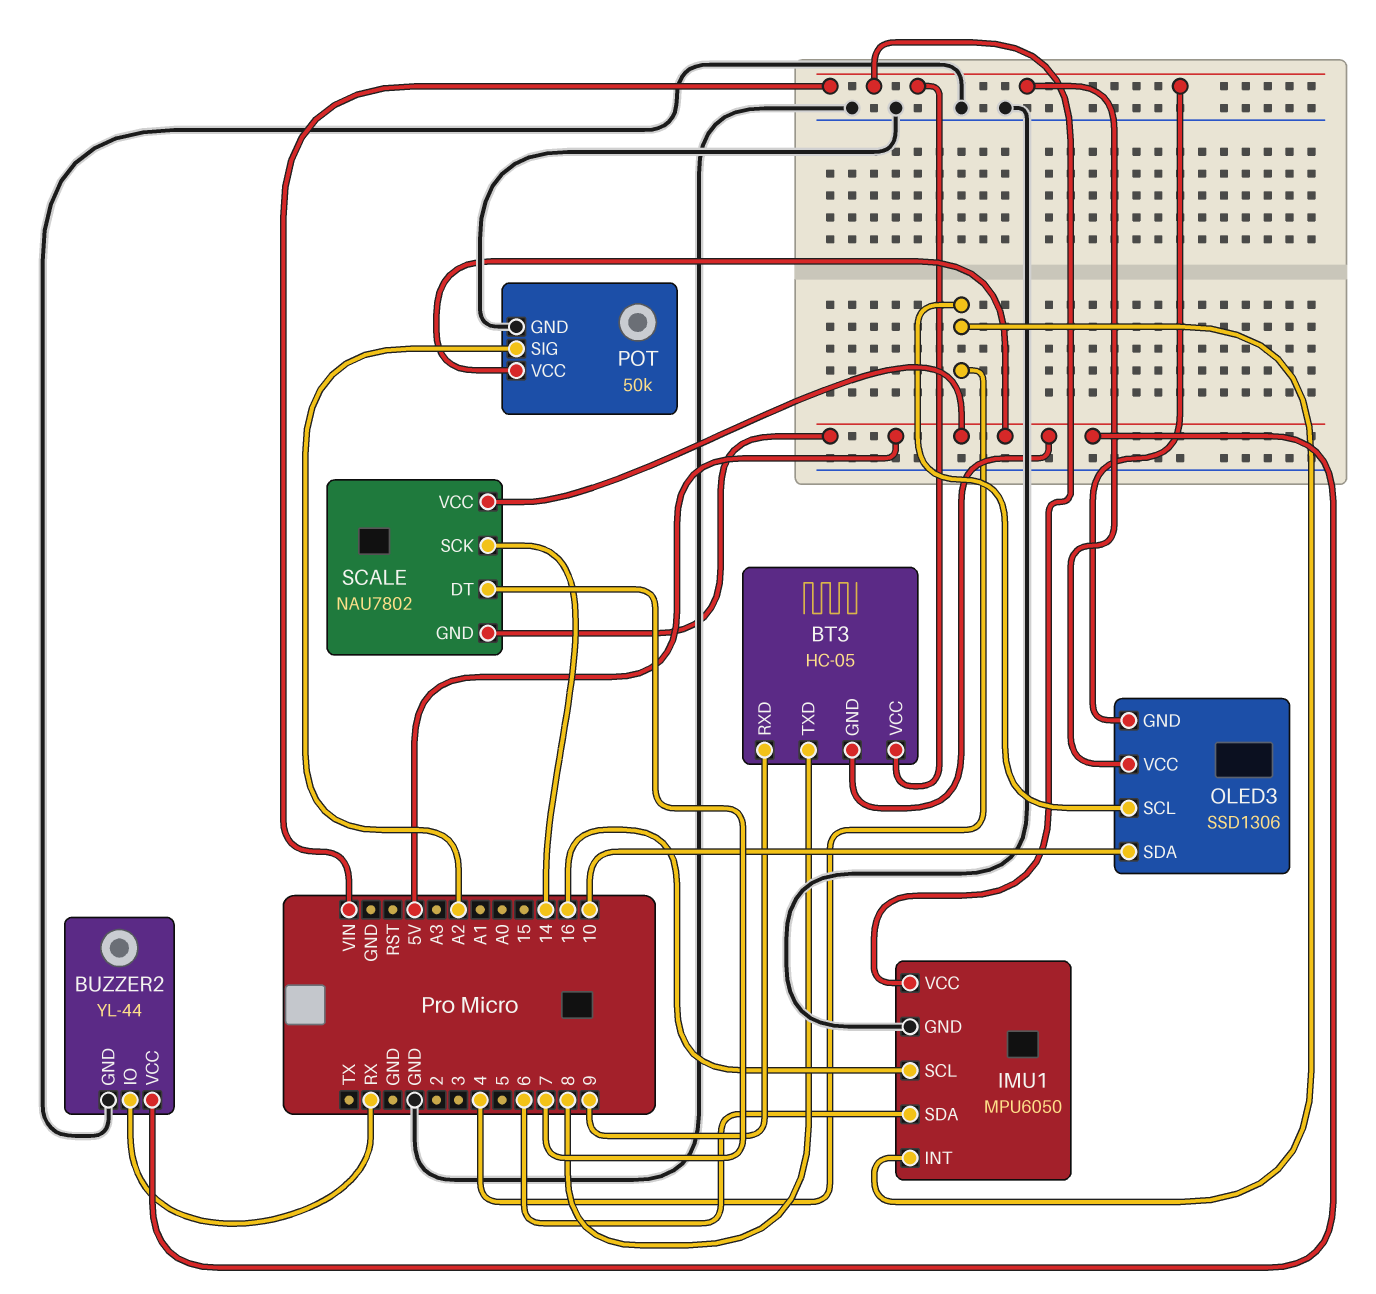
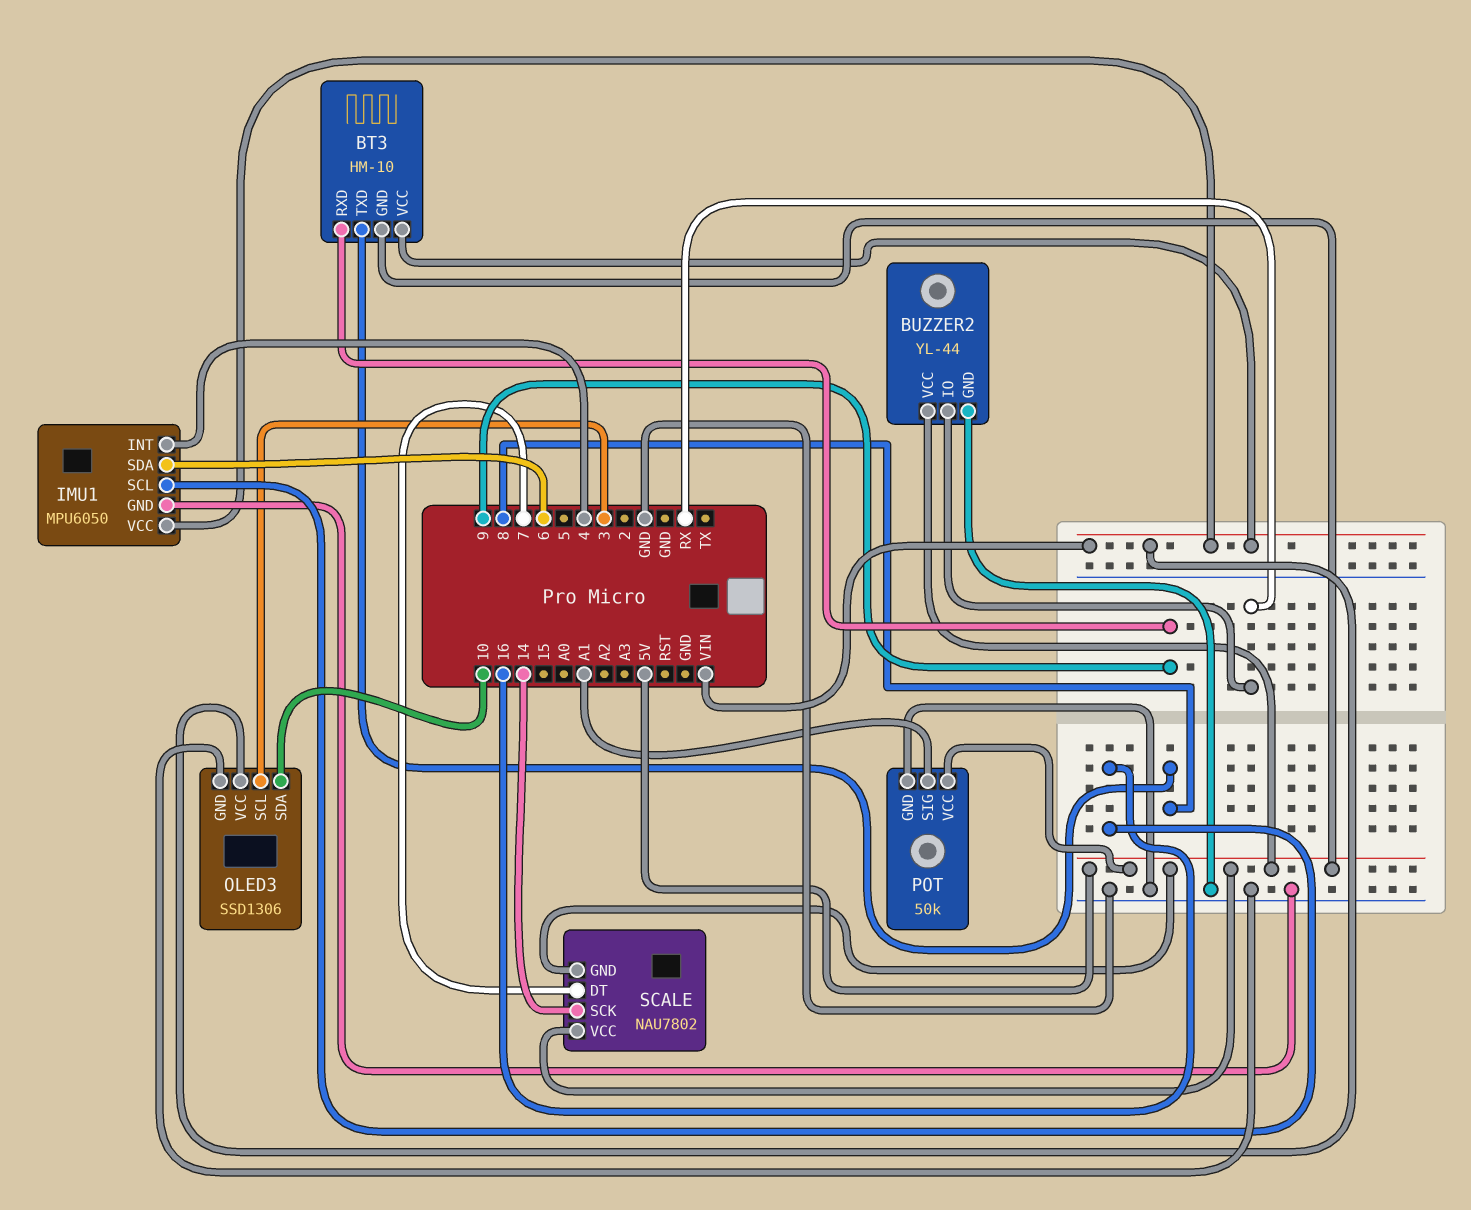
BT3: HC-05 -> HM-10
OLED3 pin GND: VIN -> GND
OLED3 pin SCL: 4 -> 3
POT pin SIG: A2 -> A1

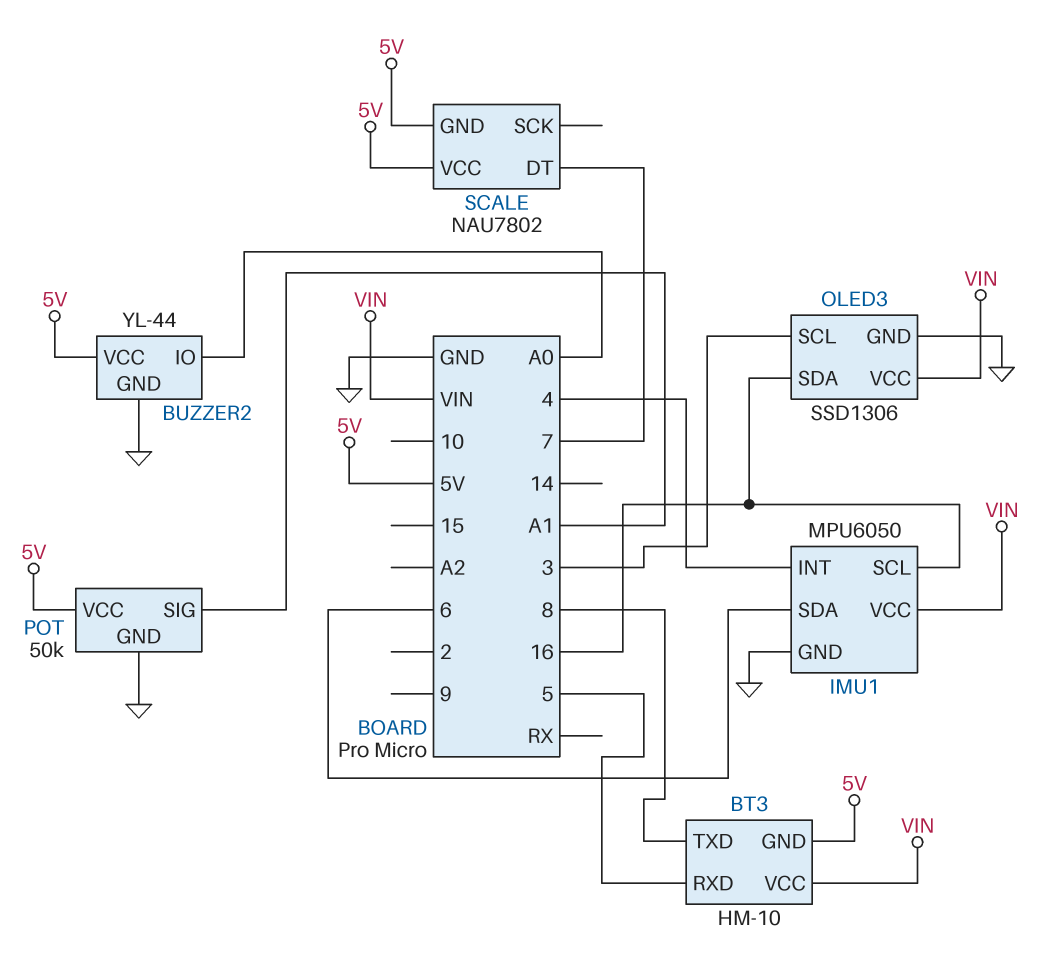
BT3 pin RXD: 9 -> 5
BUZZER2 pin IO: RX -> A0
OLED3 pin SDA: 10 -> 16
SCALE pin SCK: 14 -> none

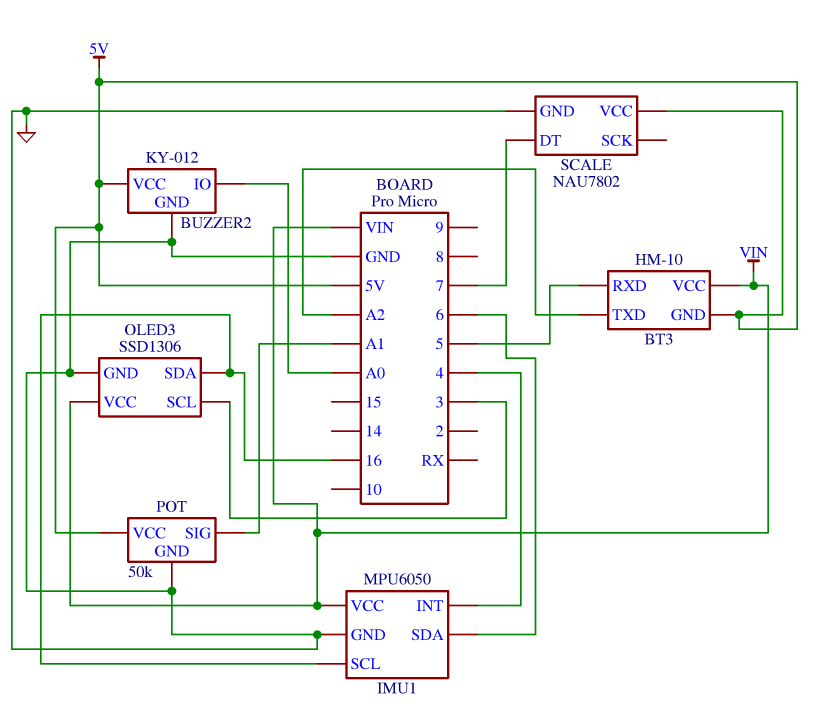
BT3 pin TXD: 8 -> A2
BUZZER2: YL-44 -> KY-012
SCALE pin GND: 5V -> GND

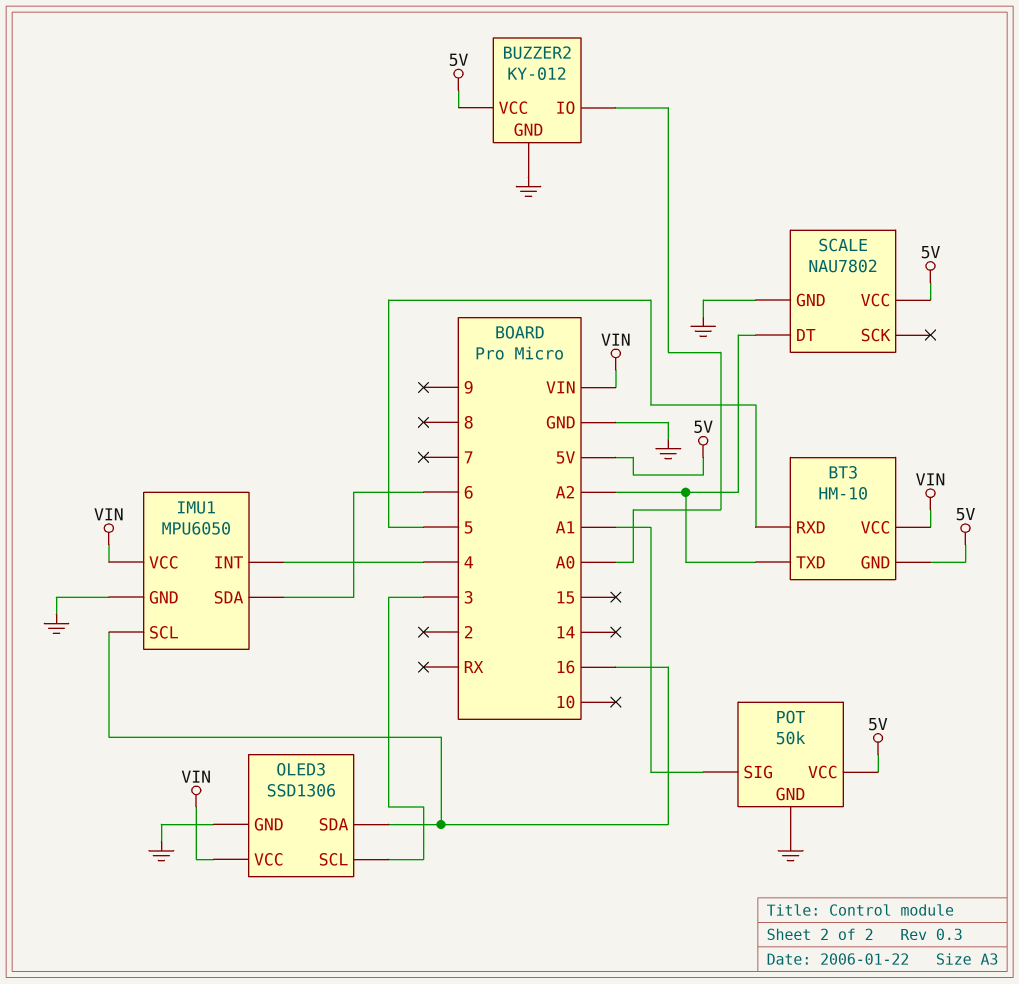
SCALE pin DT: 7 -> A2

